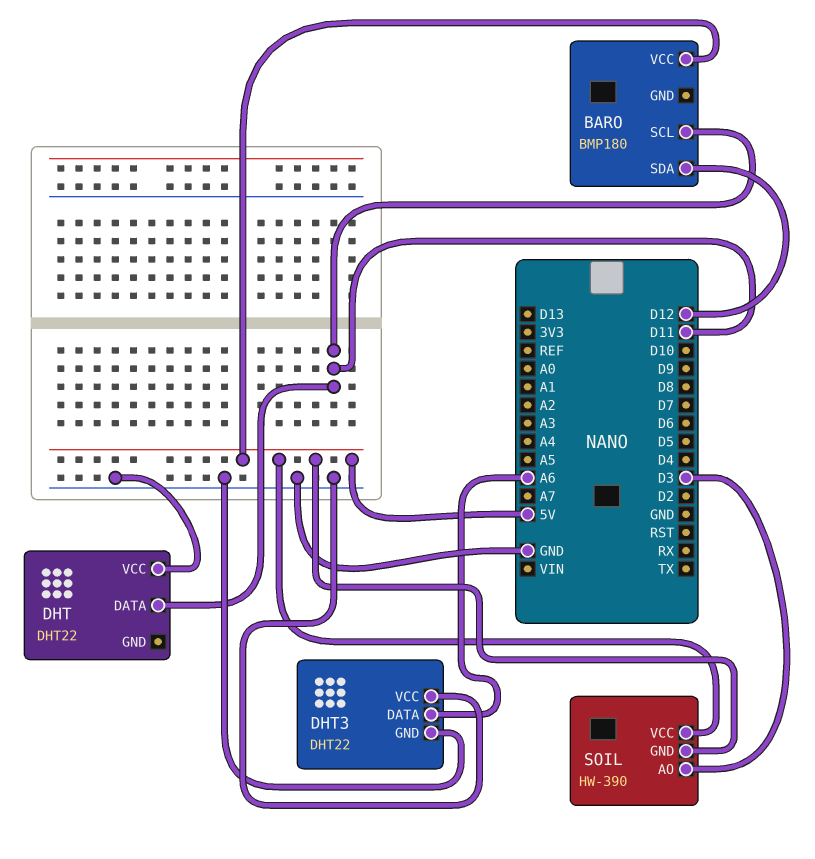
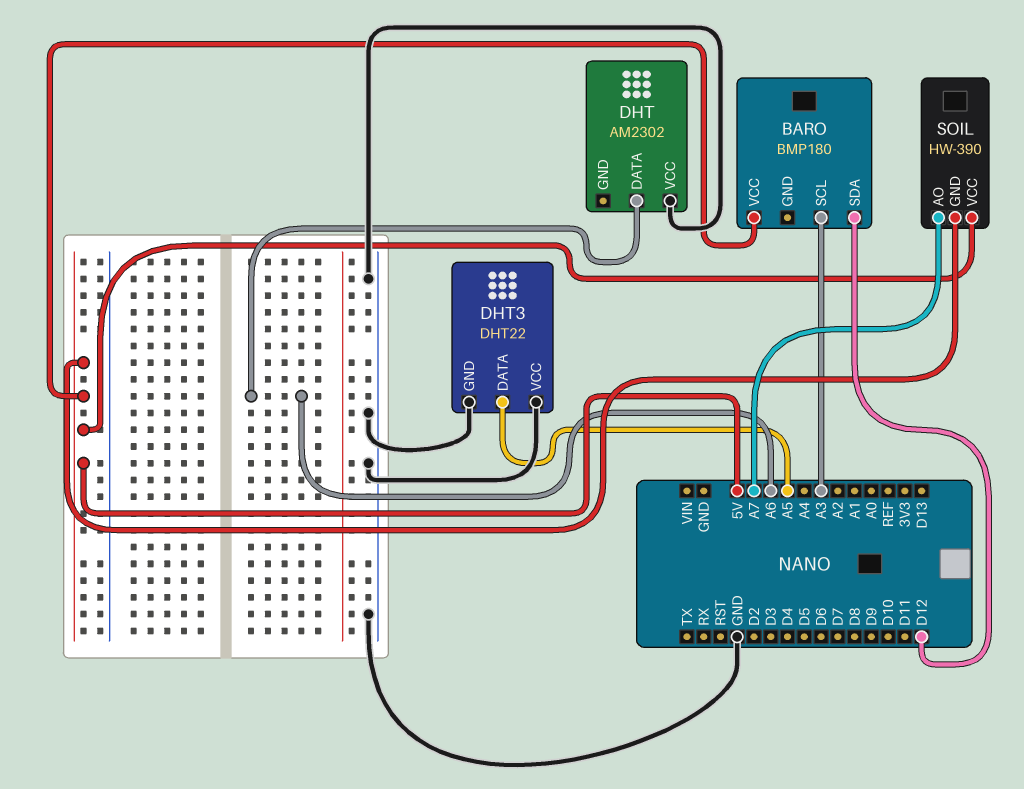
BARO pin SCL: D11 -> A3
DHT: DHT22 -> AM2302
DHT pin DATA: D11 -> A6
DHT3 pin DATA: A6 -> A5
SOIL pin AO: D3 -> A7

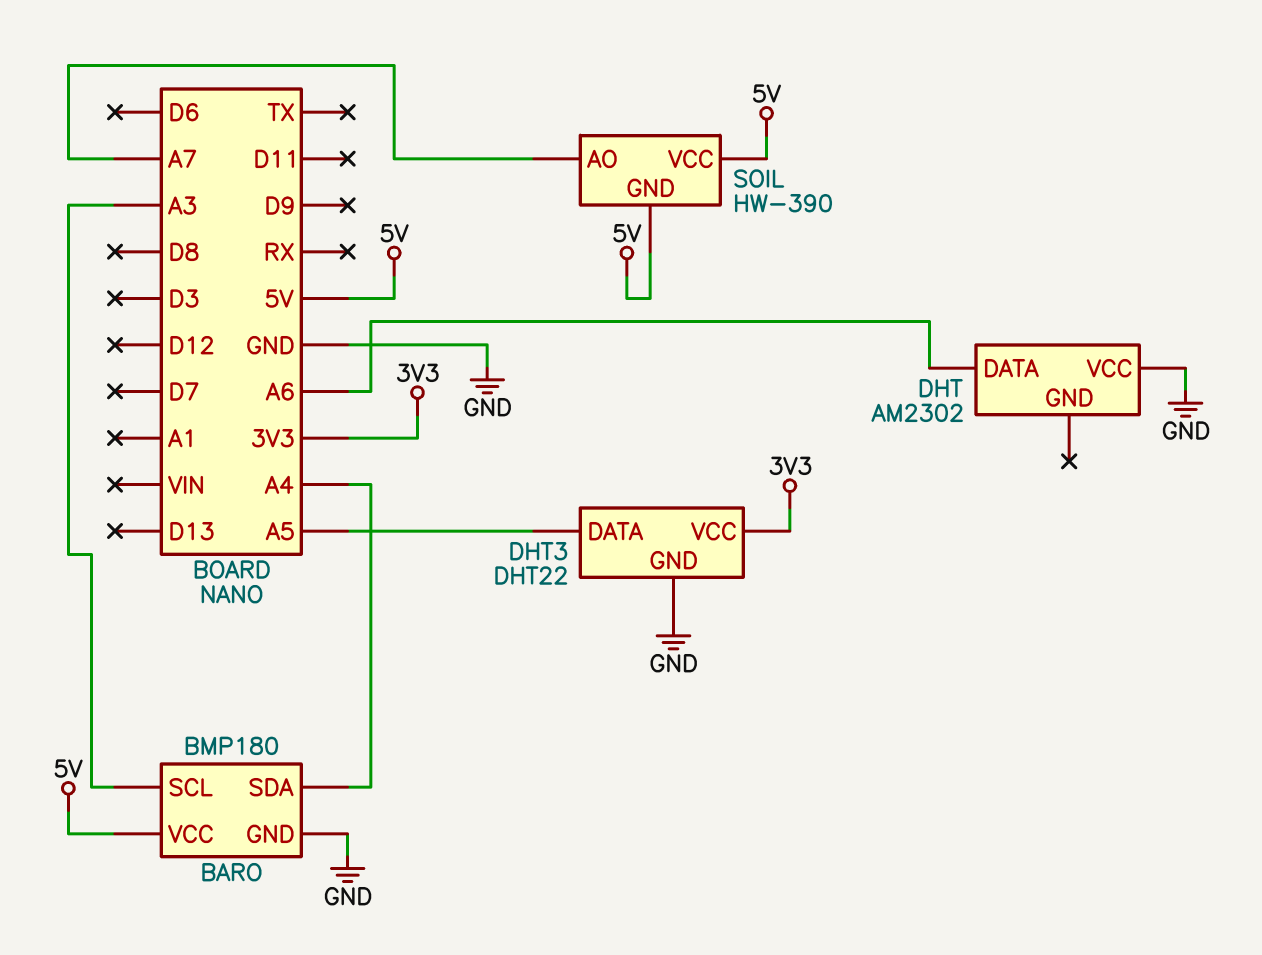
BARO pin GND: none -> GND
BARO pin SDA: D12 -> A4
DHT3 pin VCC: GND -> 3V3

